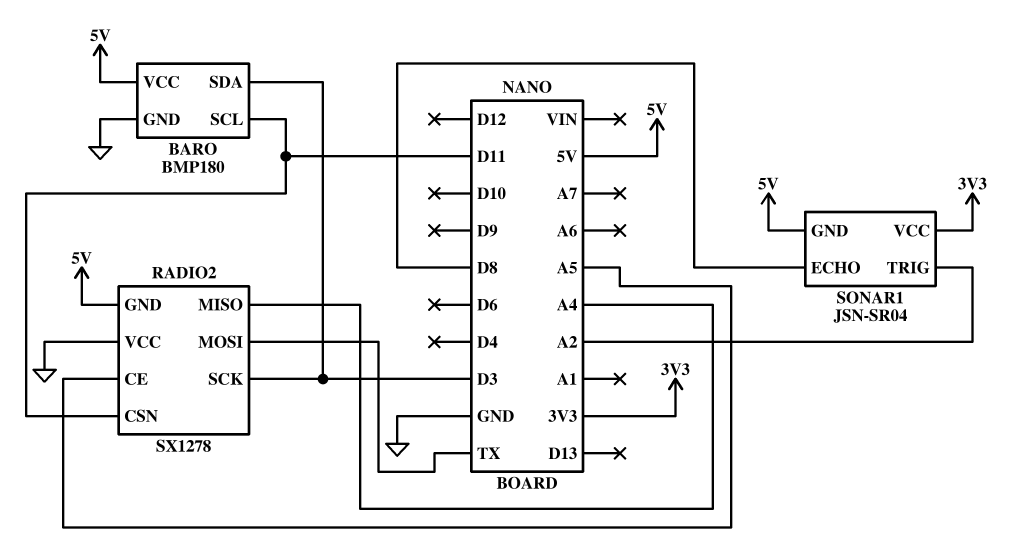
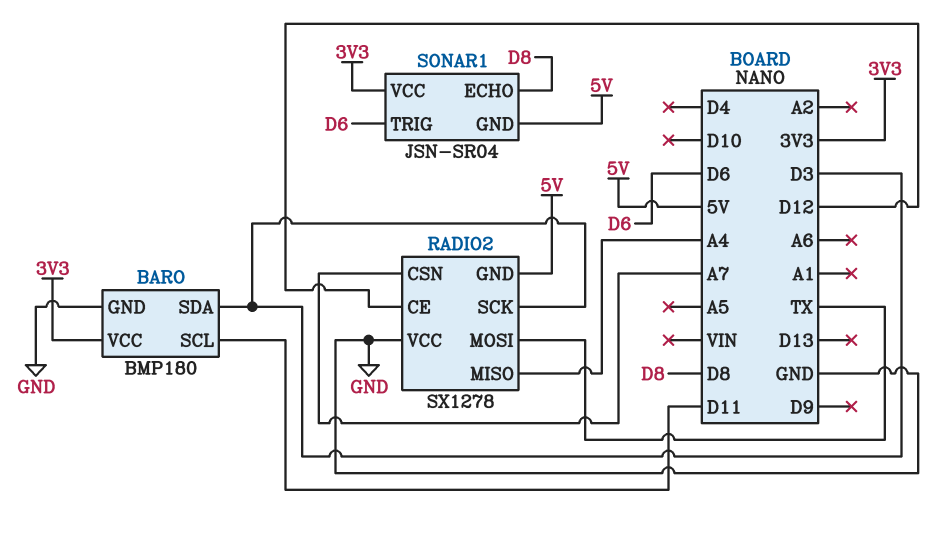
BARO pin VCC: 5V -> 3V3
RADIO2 pin CE: A5 -> D12
RADIO2 pin CSN: D11 -> A7
SONAR1 pin TRIG: A2 -> D6

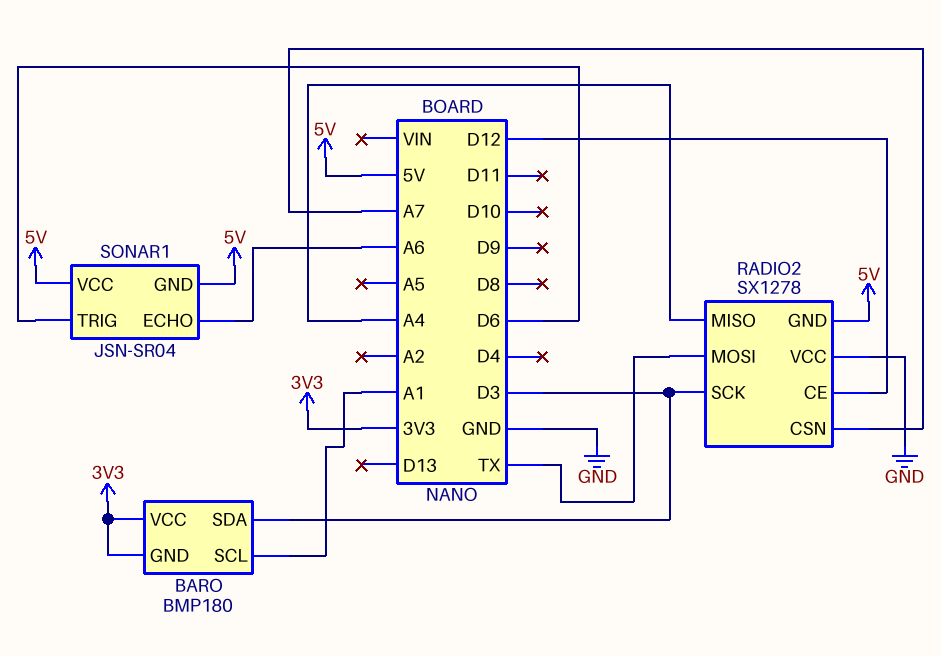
BARO pin GND: GND -> 3V3
BARO pin SCL: D11 -> A1
SONAR1 pin ECHO: D8 -> A6
SONAR1 pin VCC: 3V3 -> 5V

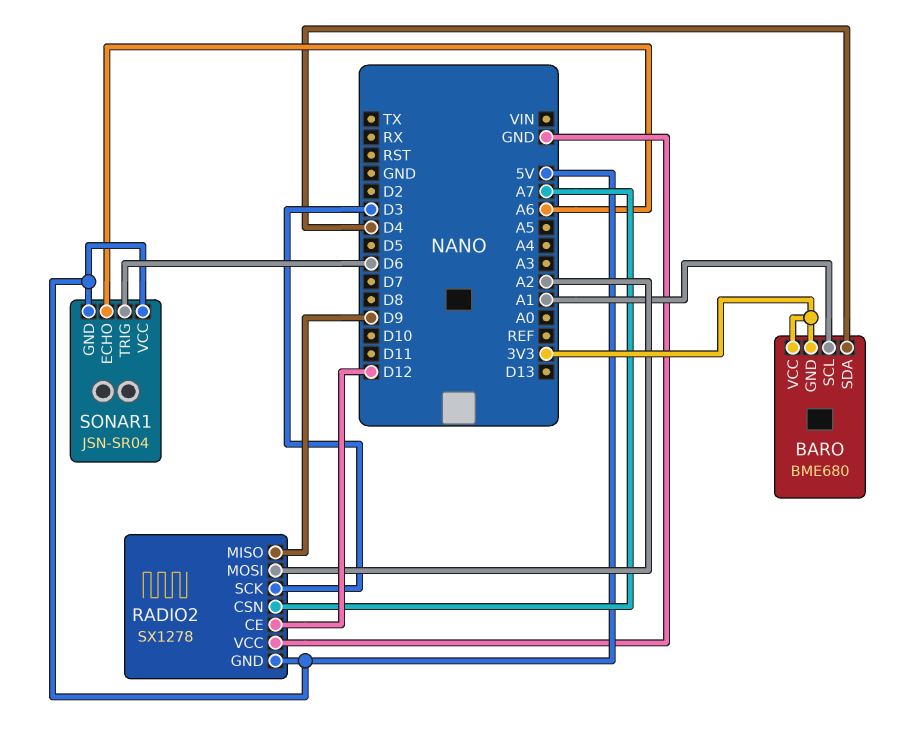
BARO: BMP180 -> BME680
BARO pin SDA: D3 -> D4
RADIO2 pin MISO: A4 -> D9
RADIO2 pin MOSI: TX -> A2

